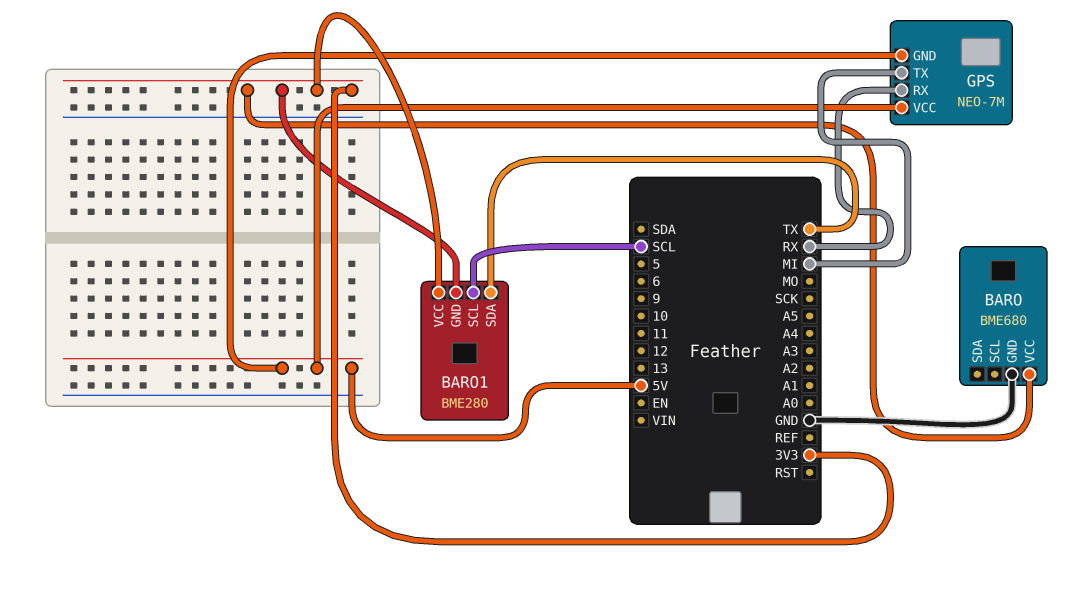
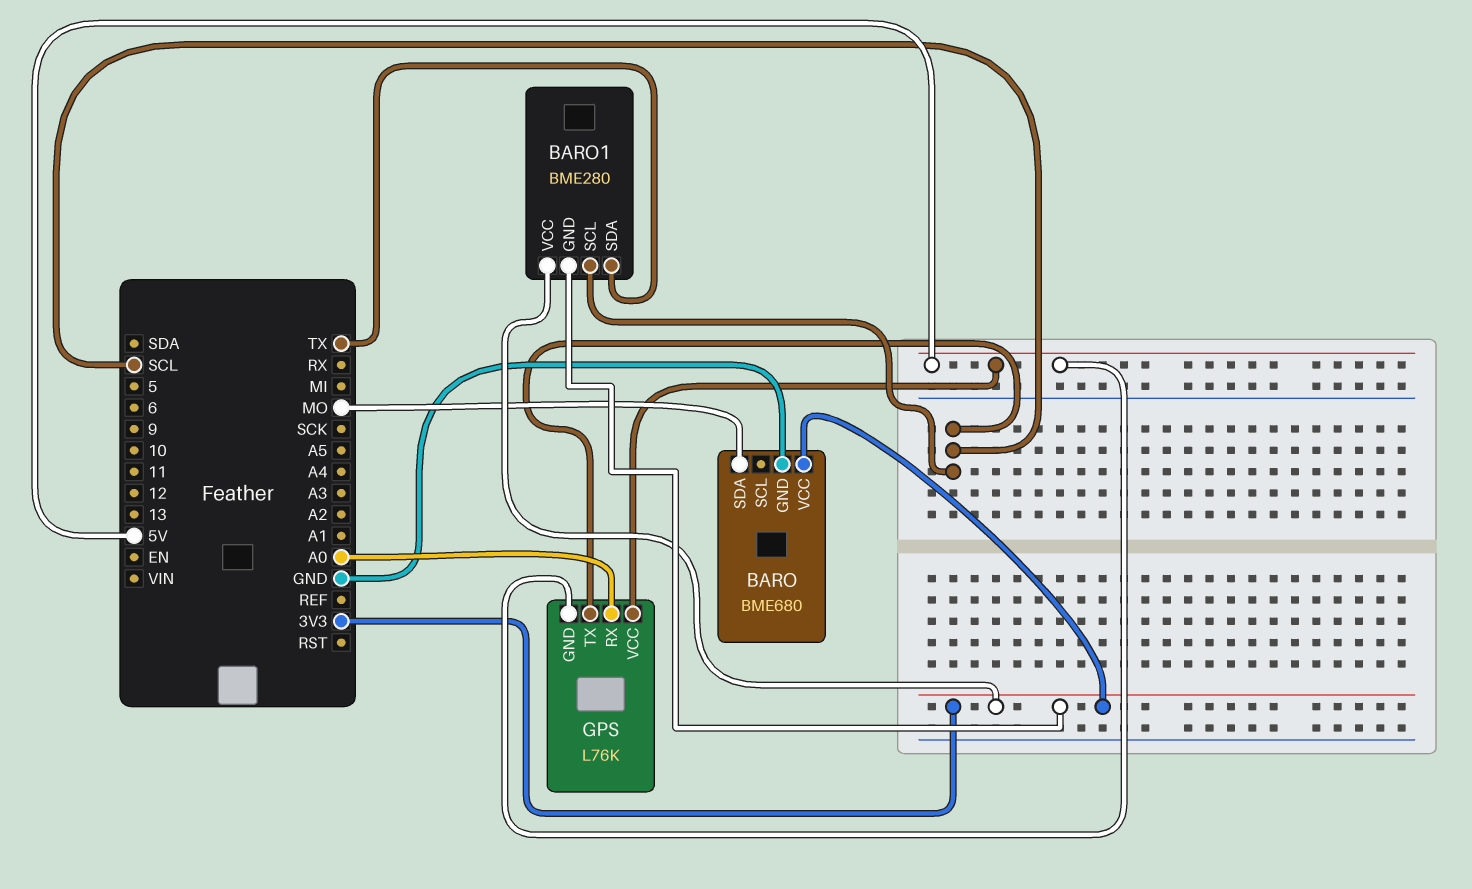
BARO pin SDA: none -> MO
GPS: NEO-7M -> L76K
GPS pin RX: RX -> A0
GPS pin TX: MI -> SCL

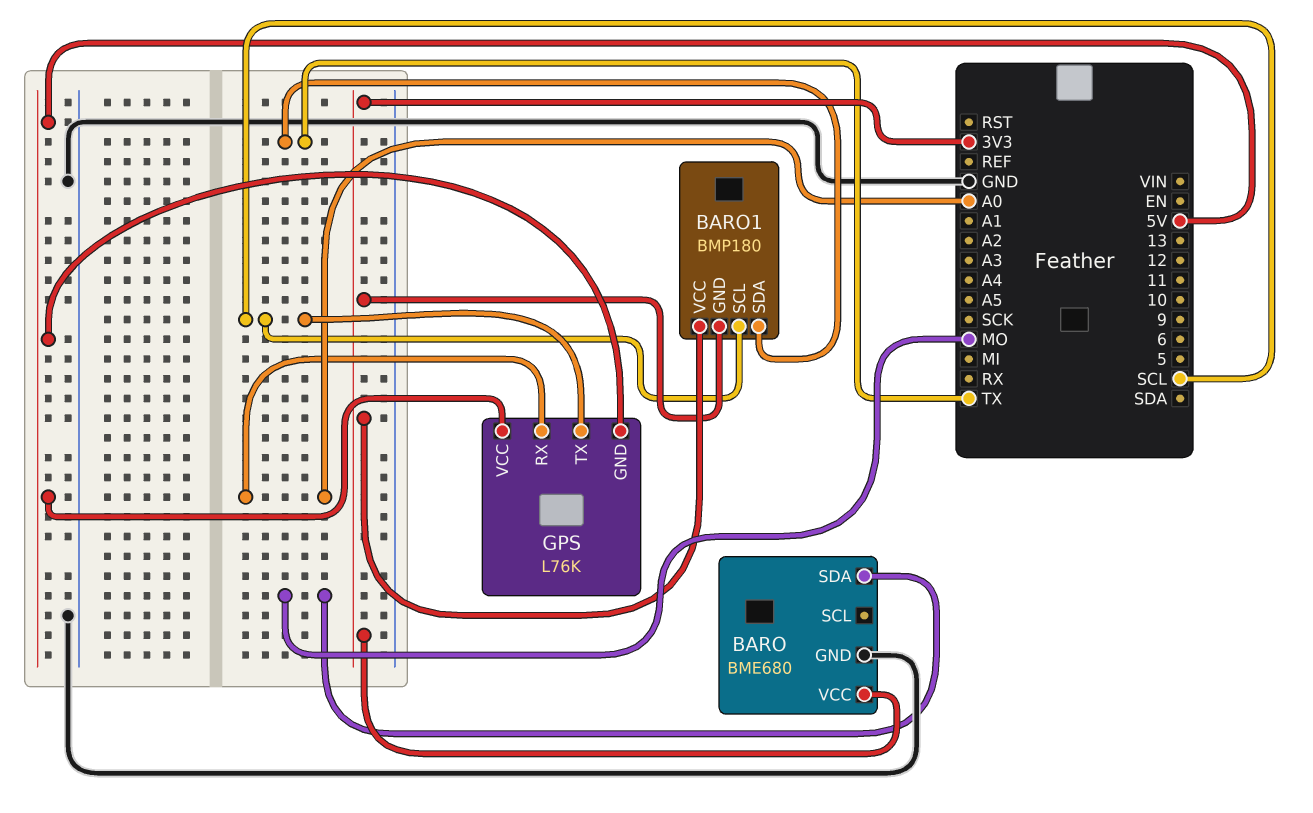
BARO1: BME280 -> BMP180

